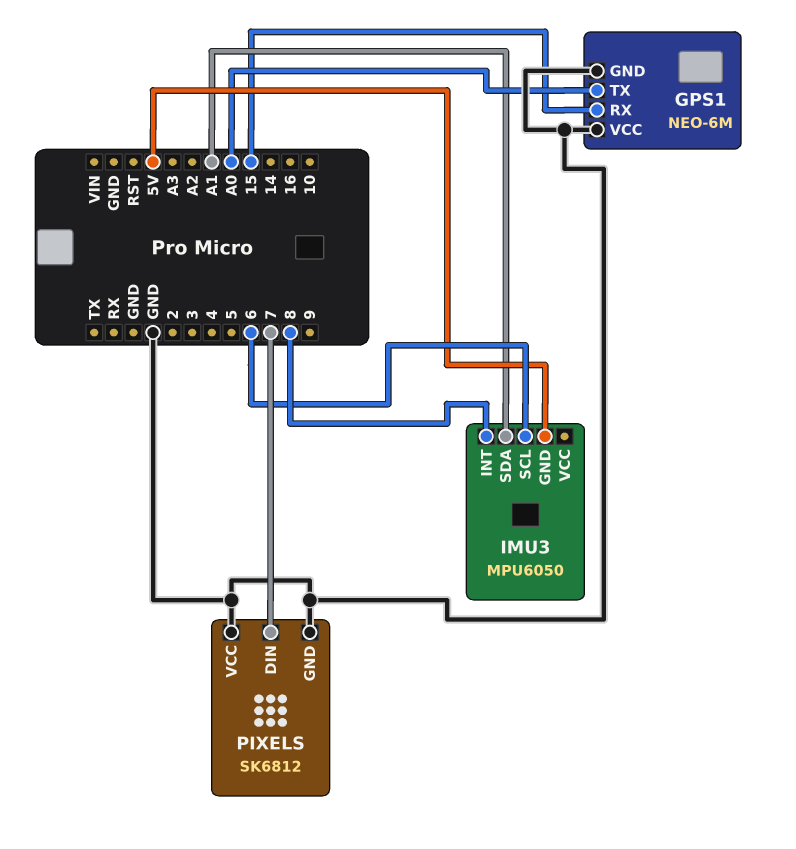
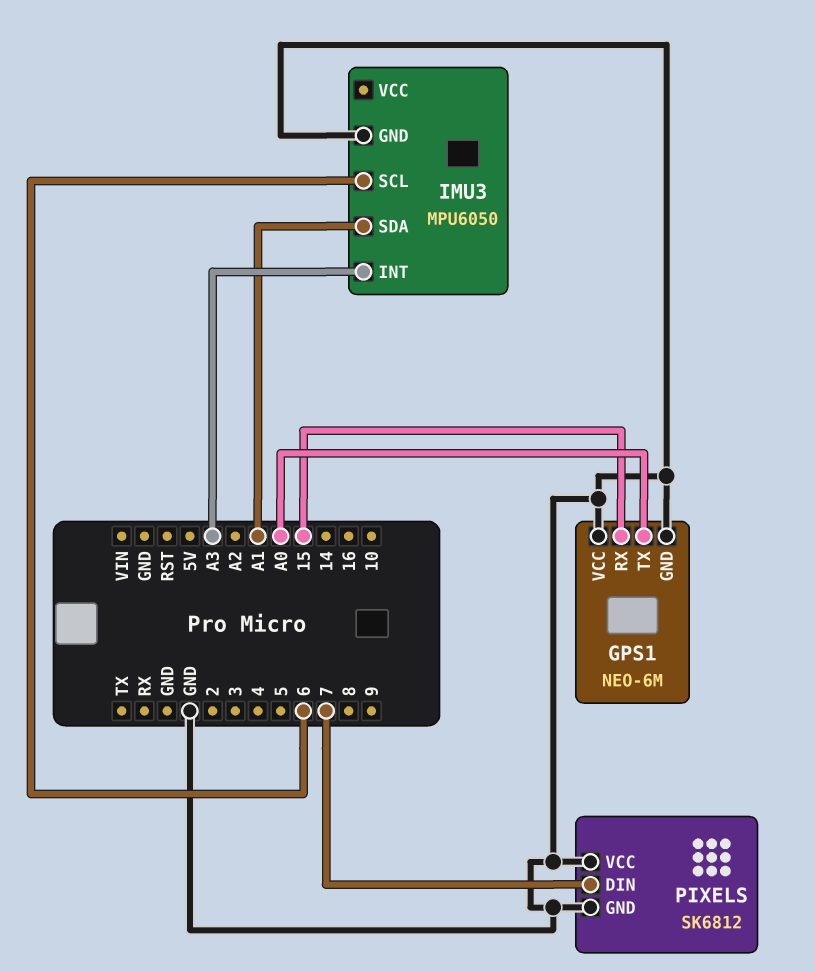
IMU3 pin GND: 5V -> GND
IMU3 pin INT: 8 -> A3

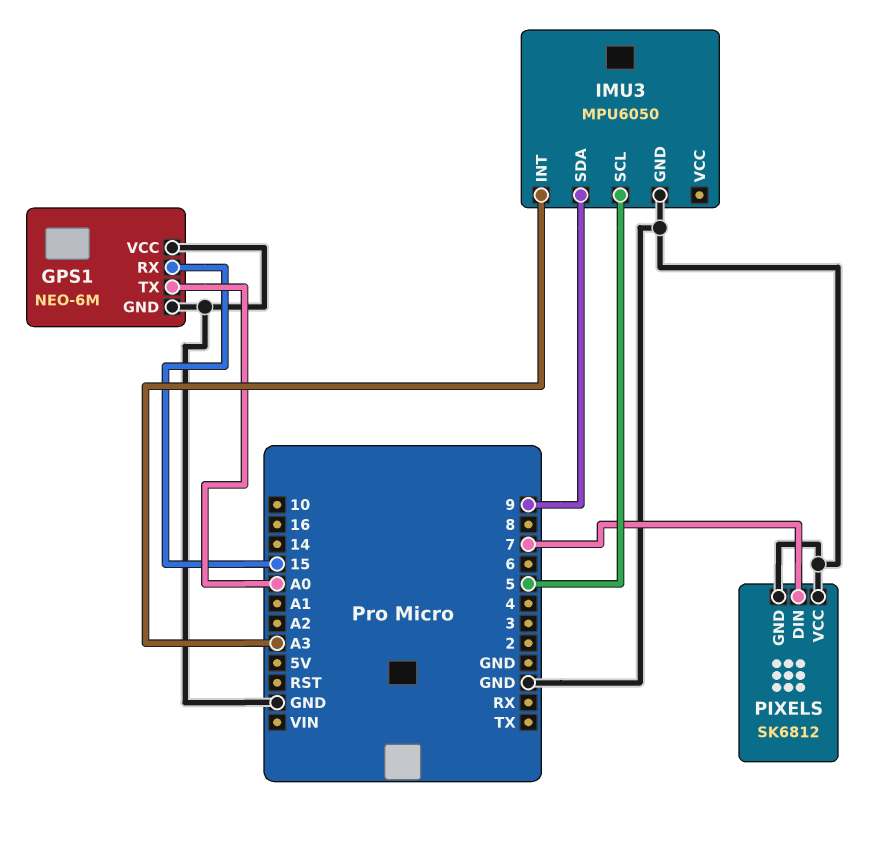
IMU3 pin SCL: 6 -> 5
IMU3 pin SDA: A1 -> 9

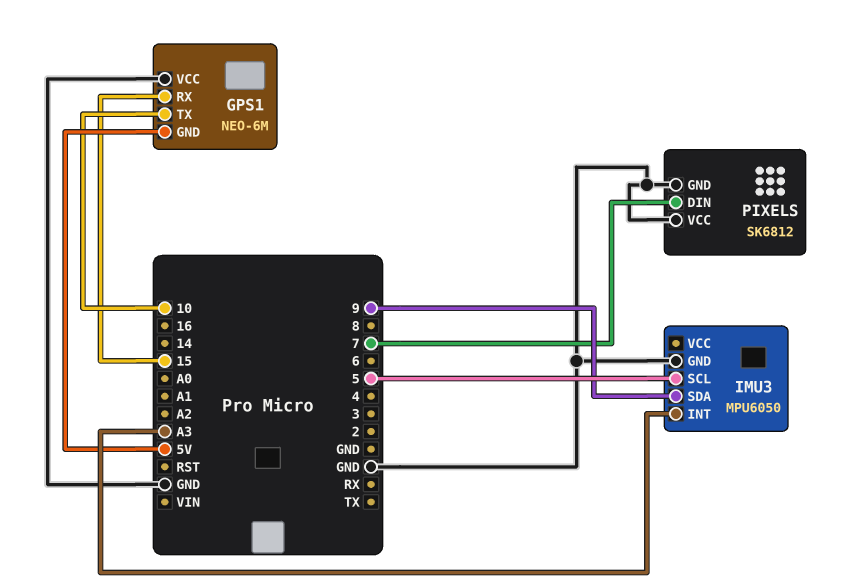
GPS1 pin GND: GND -> 5V
GPS1 pin TX: A0 -> 10

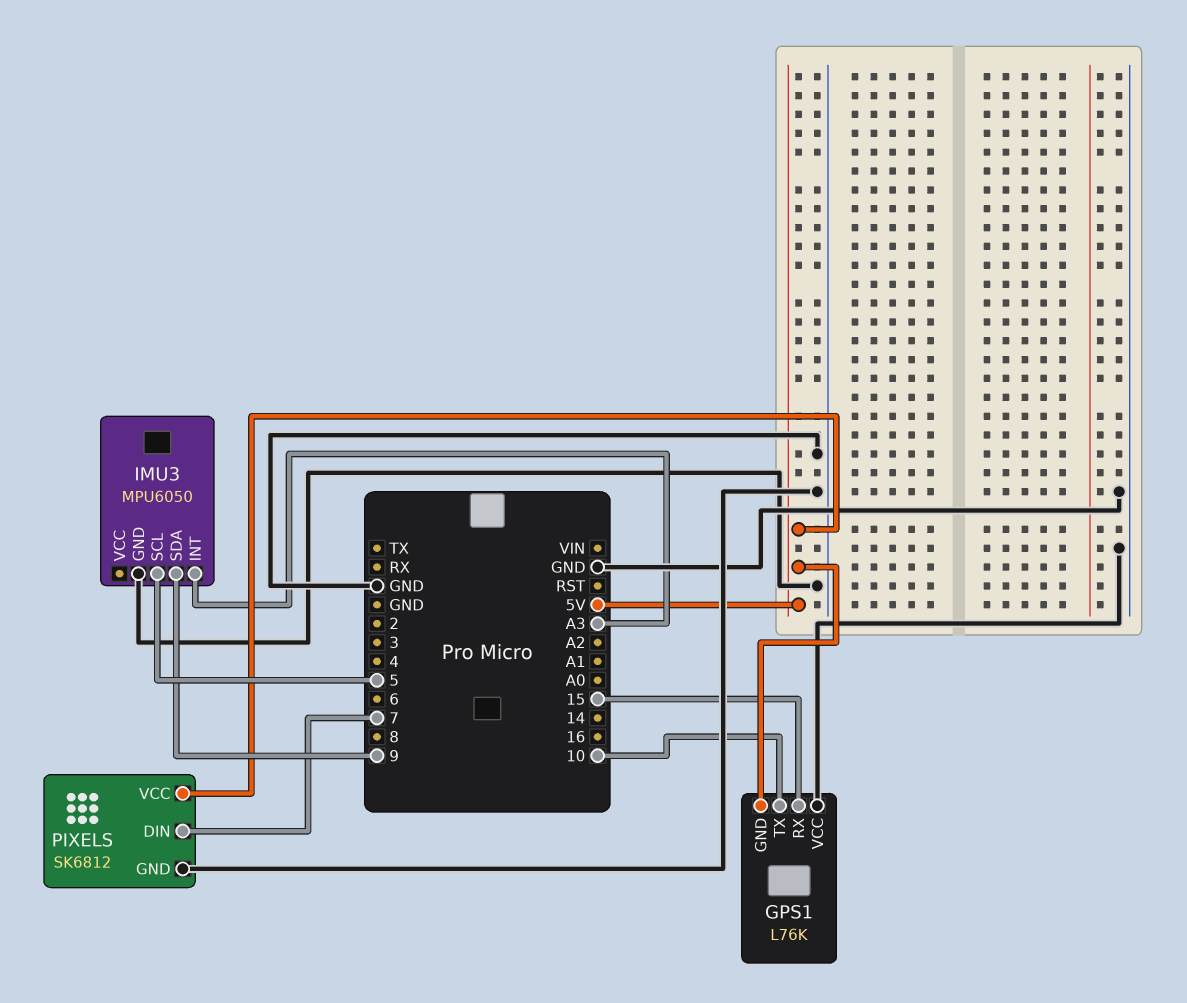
GPS1: NEO-6M -> L76K
PIXELS pin VCC: GND -> 5V

